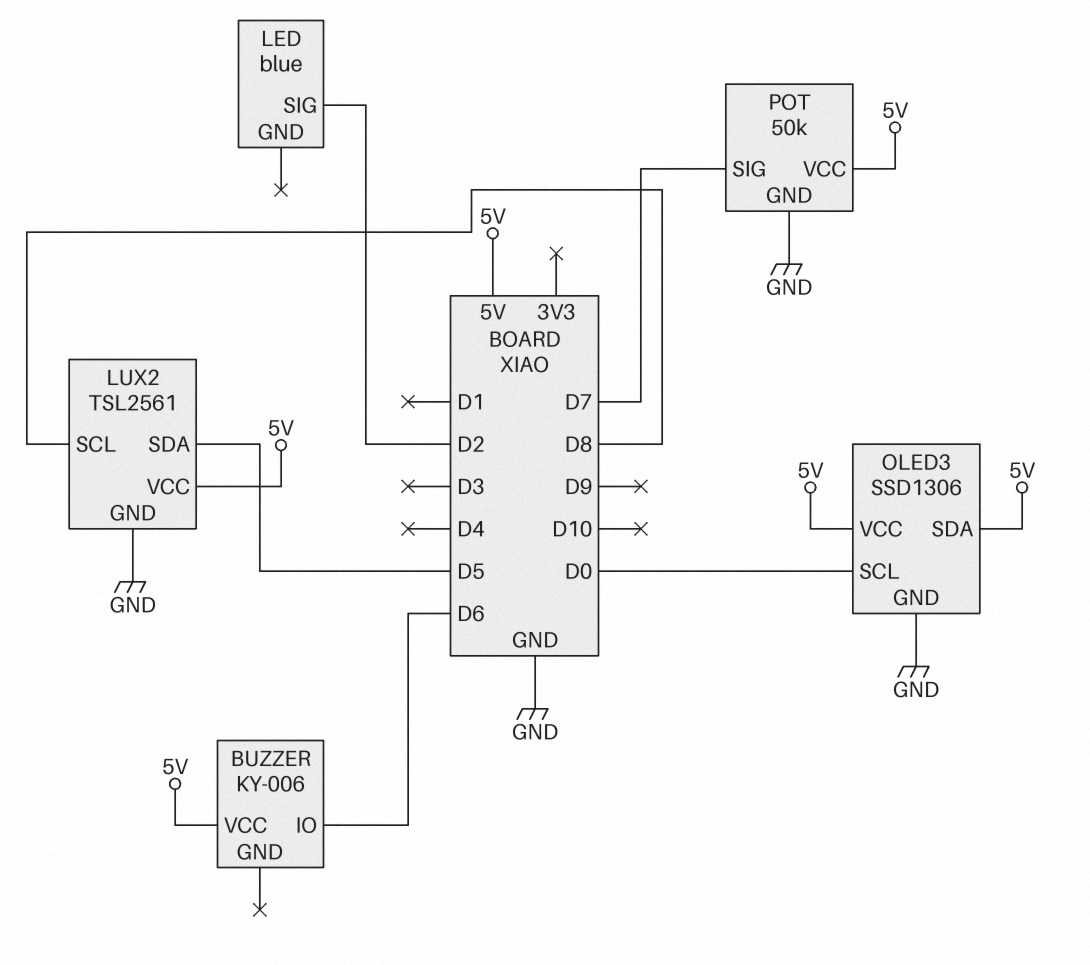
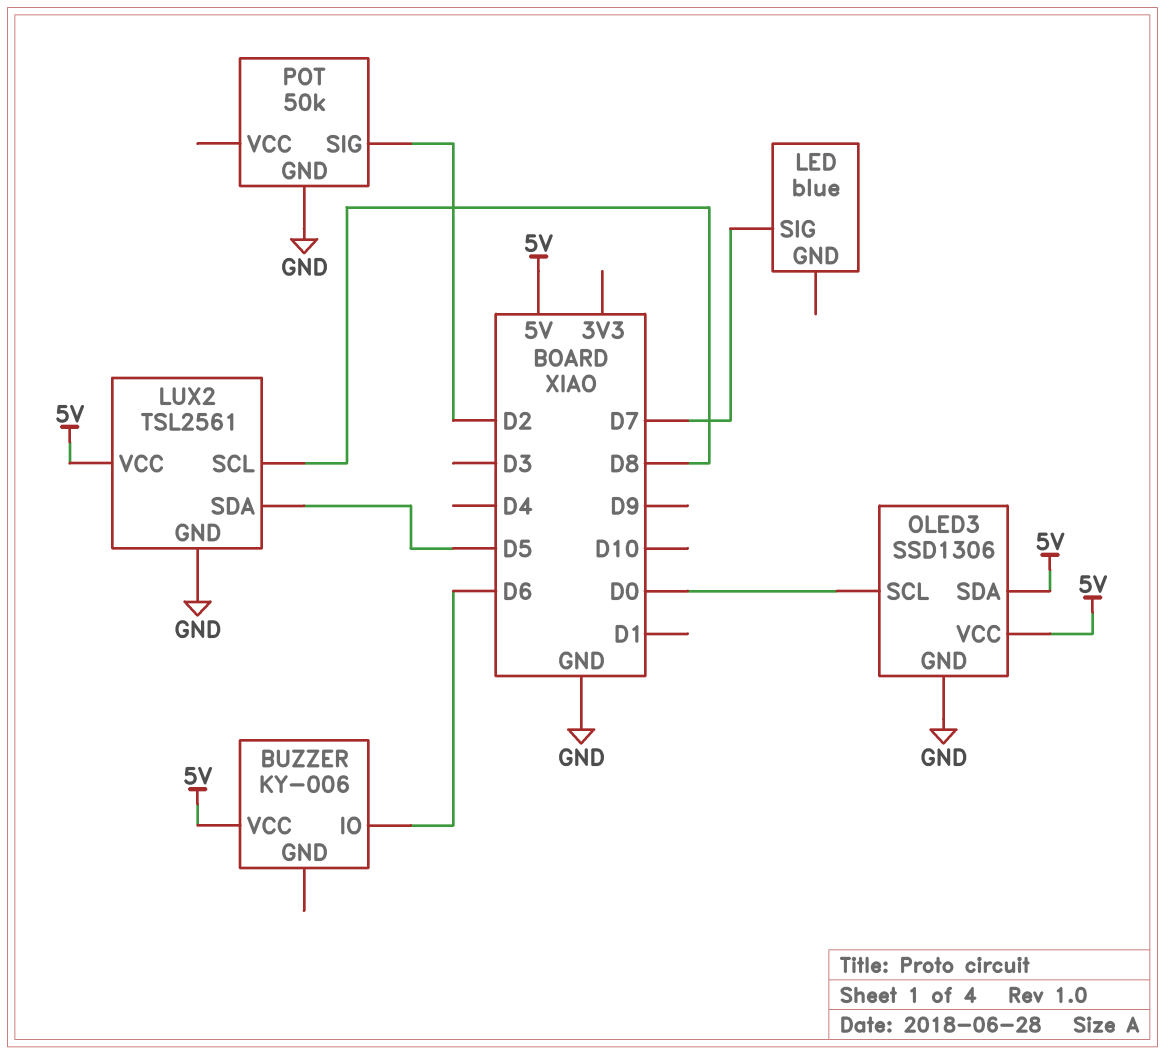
LED pin SIG: D2 -> D7
POT pin SIG: D7 -> D2
POT pin VCC: 5V -> none

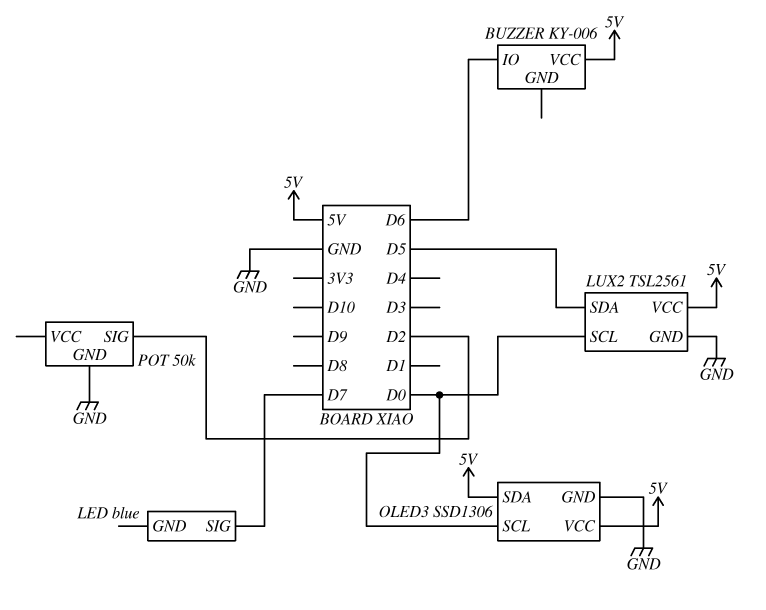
LUX2 pin SCL: D8 -> D0

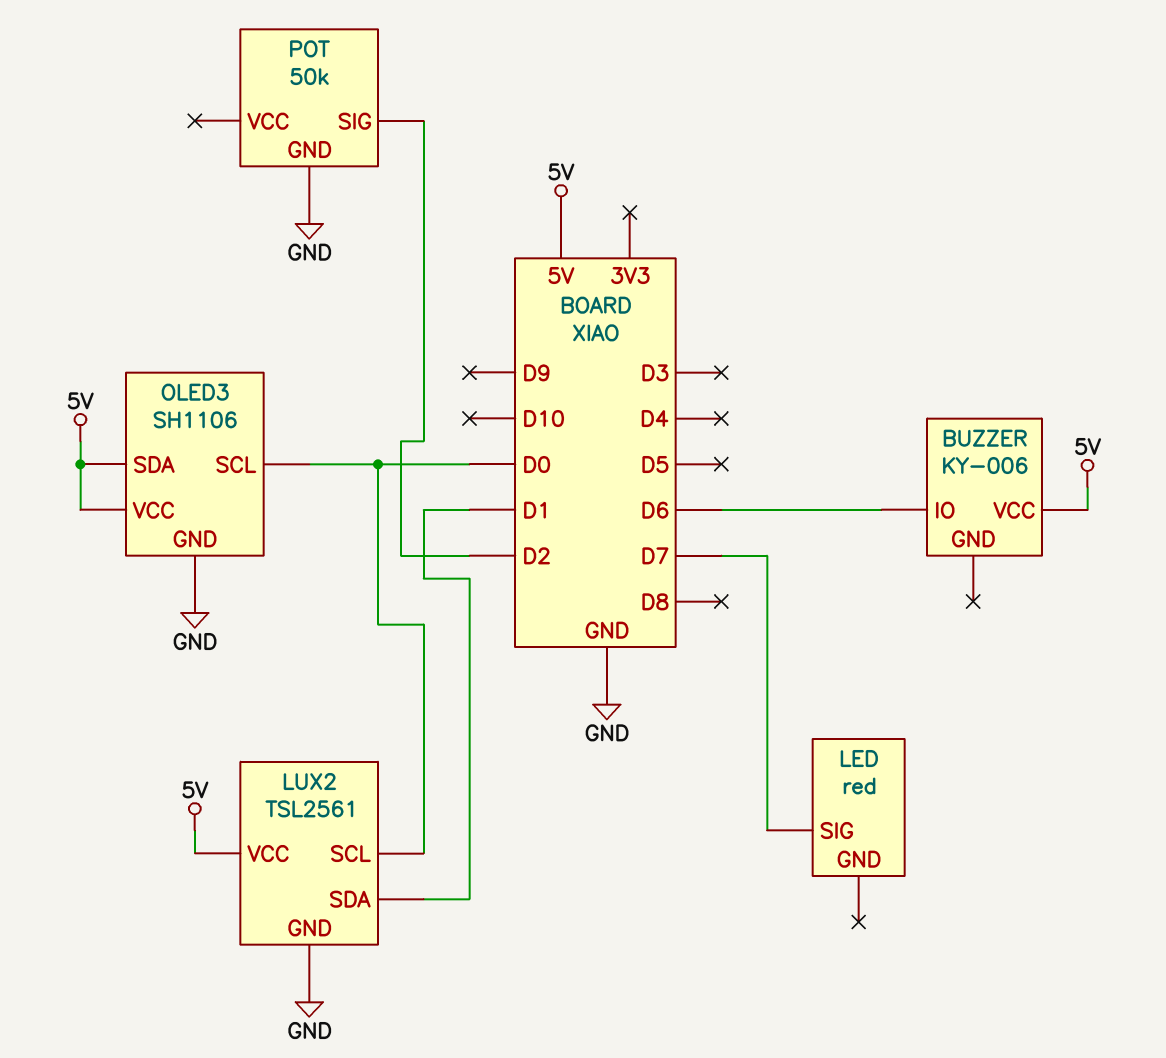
LED: blue -> red
LUX2 pin SDA: D5 -> D1
OLED3: SSD1306 -> SH1106

